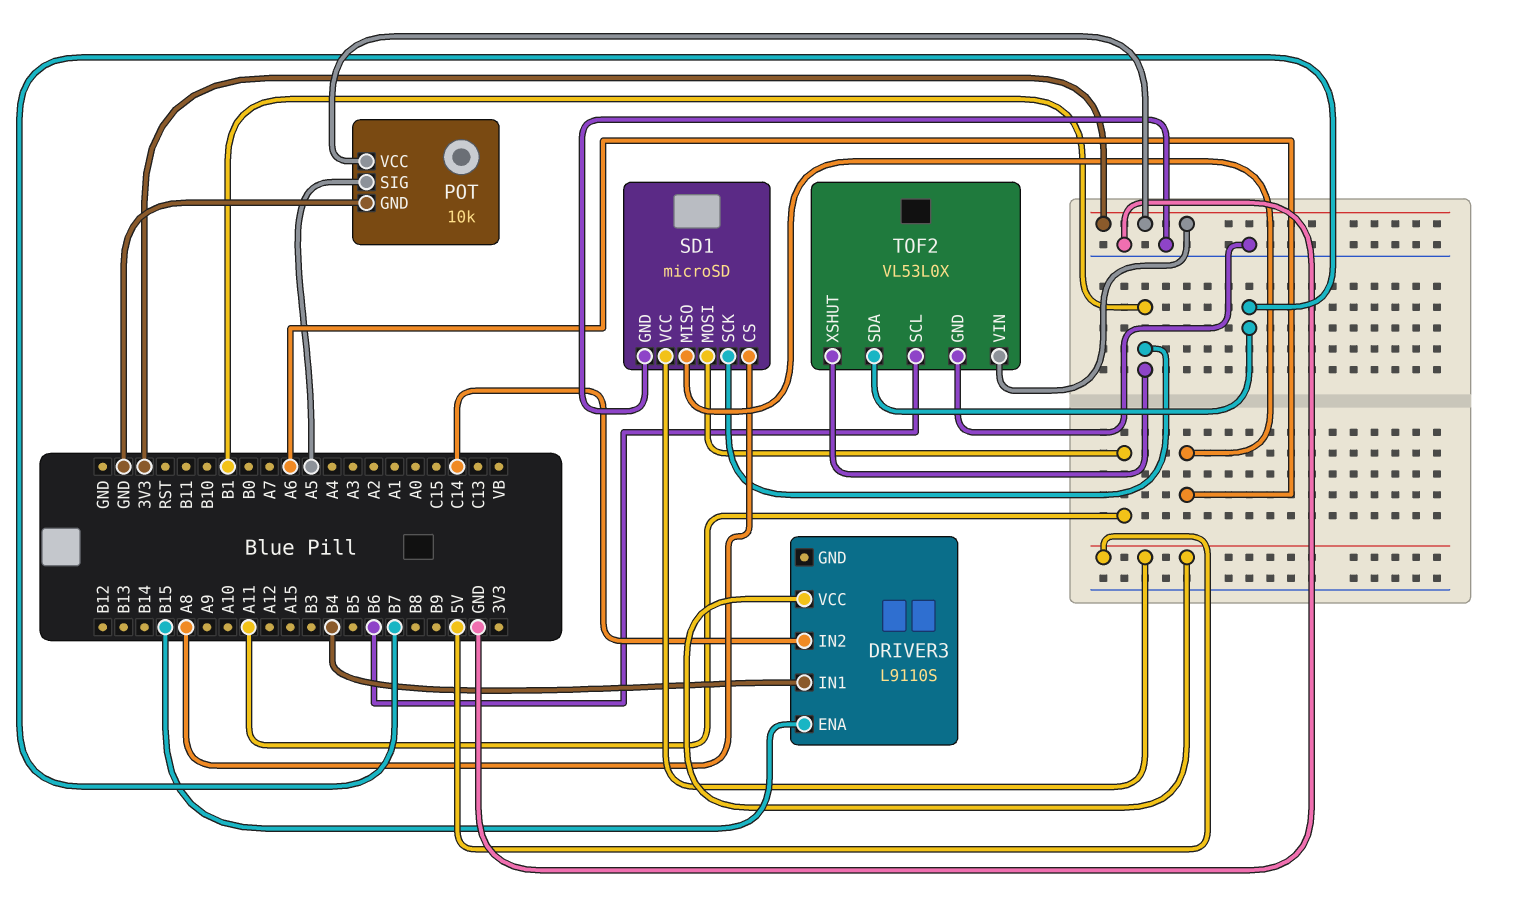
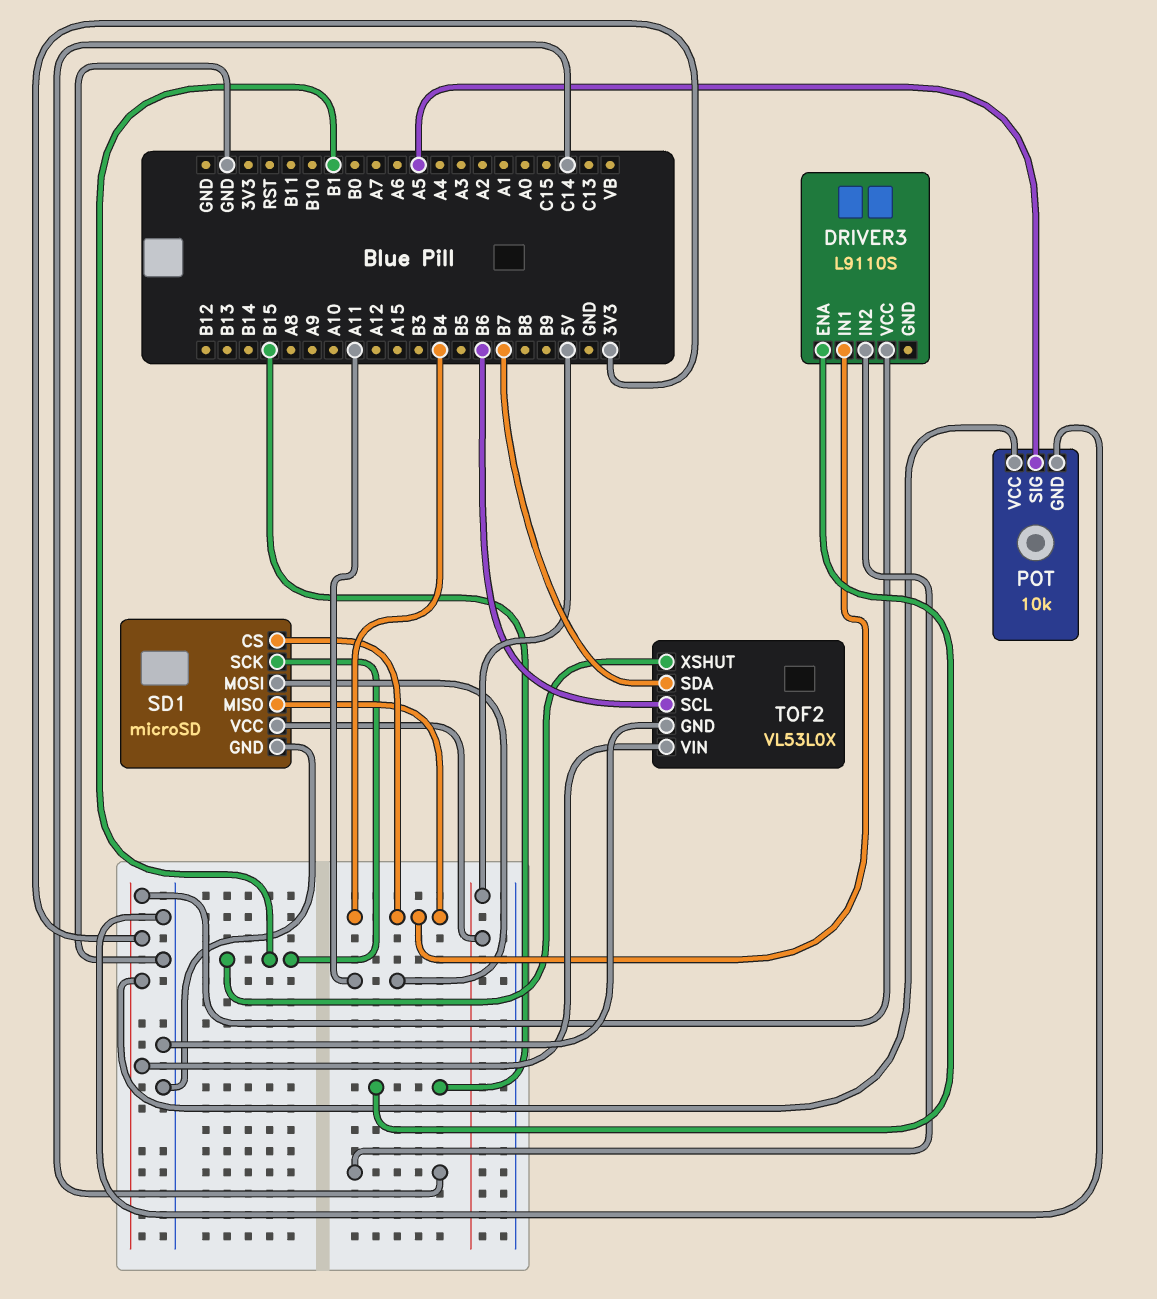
DRIVER3 pin VCC: 5V -> 3V3
SD1 pin CS: A8 -> B4
SD1 pin MISO: A6 -> B4

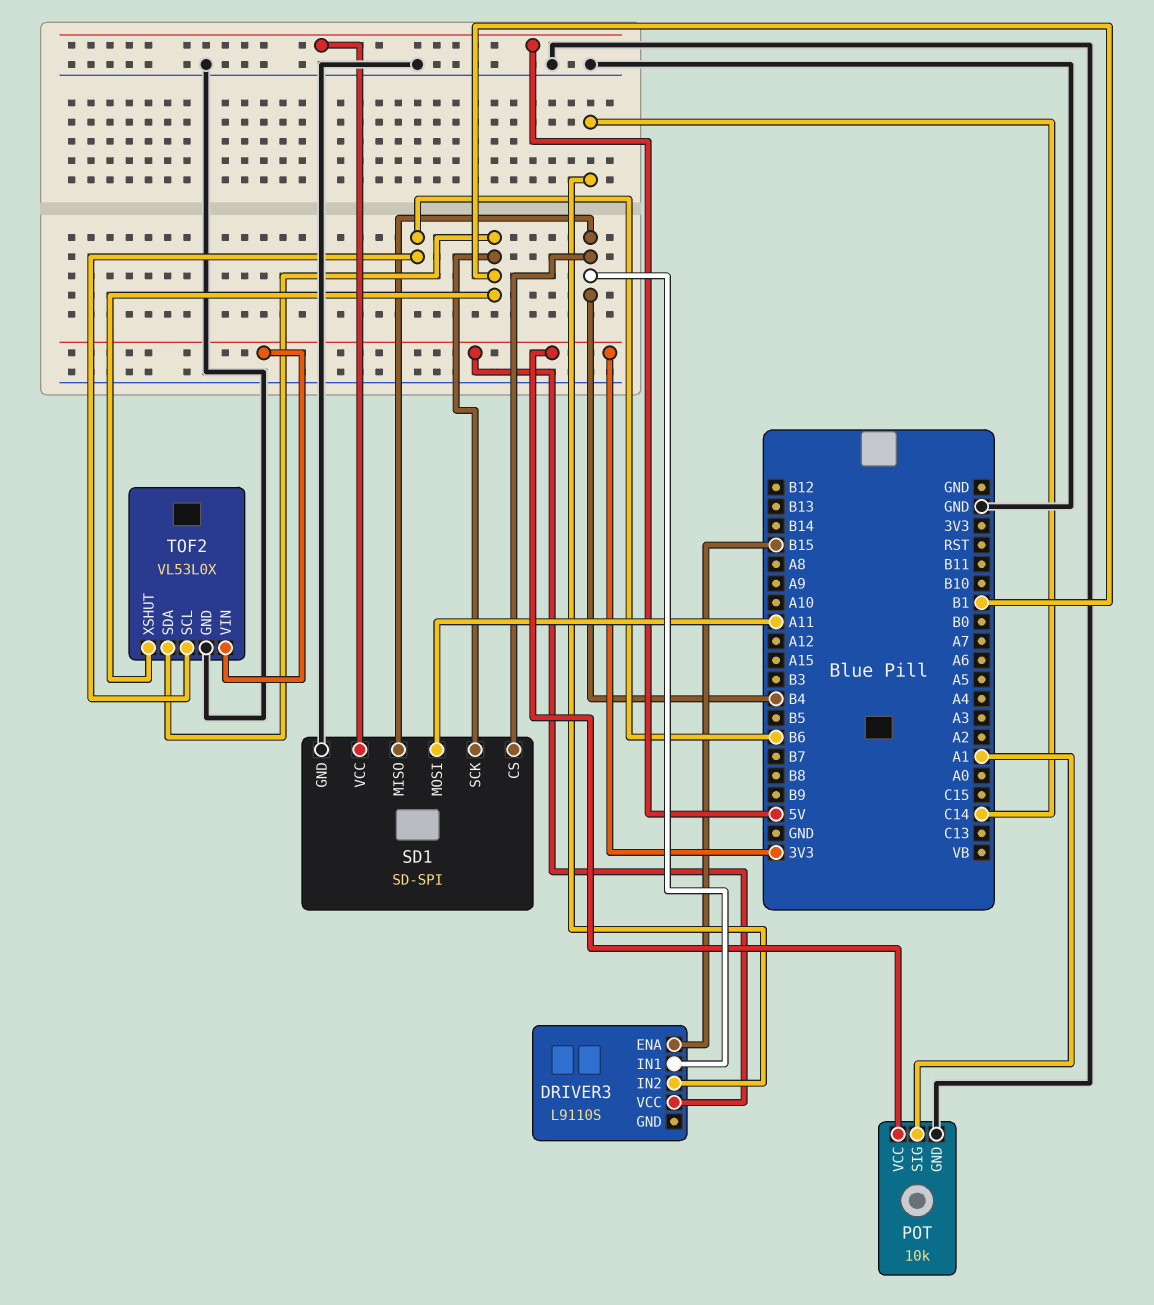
POT pin SIG: A5 -> A1
SD1: microSD -> SD-SPI
TOF2 pin SDA: B7 -> B1

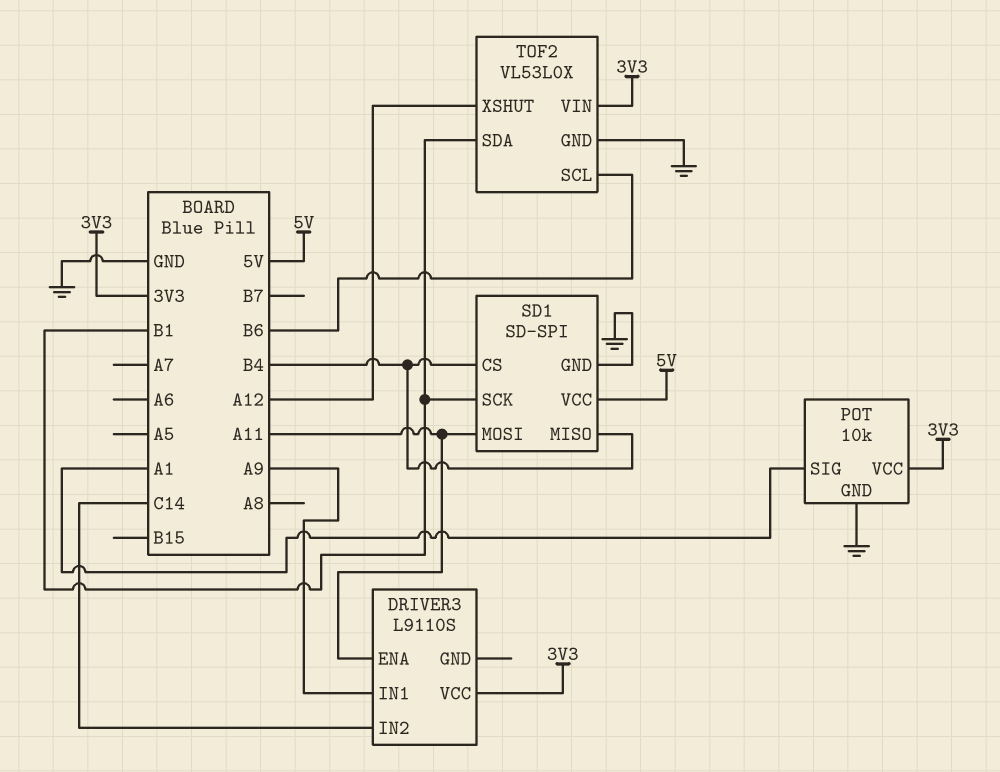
DRIVER3 pin ENA: B15 -> A11
DRIVER3 pin IN1: B4 -> A9
TOF2 pin XSHUT: B1 -> A12

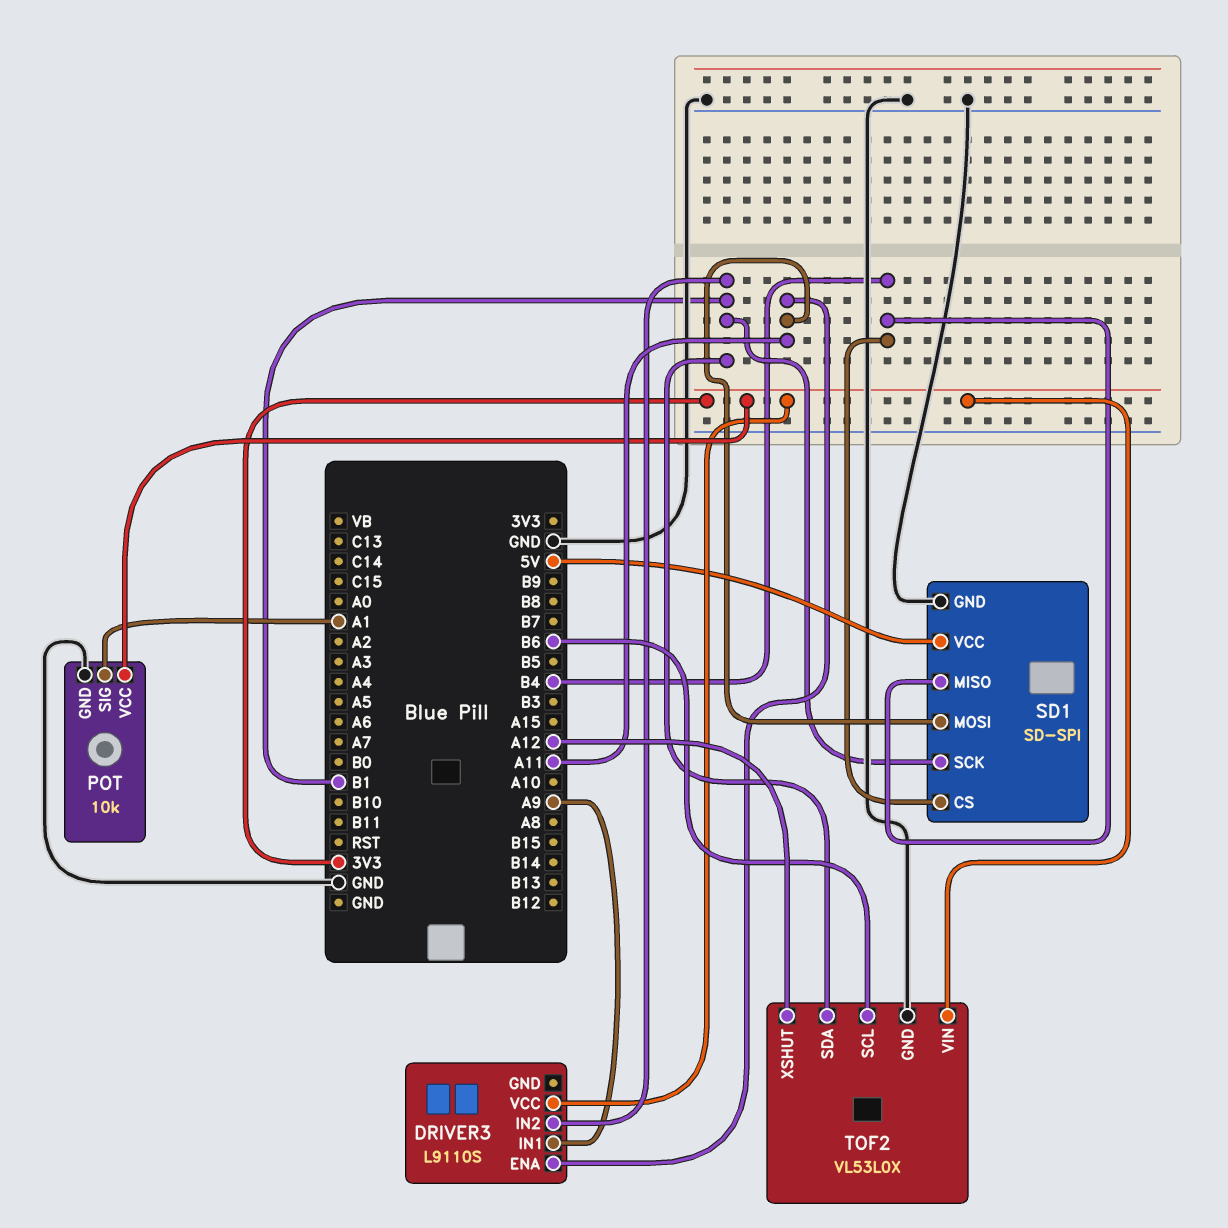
DRIVER3 pin IN2: C14 -> B1

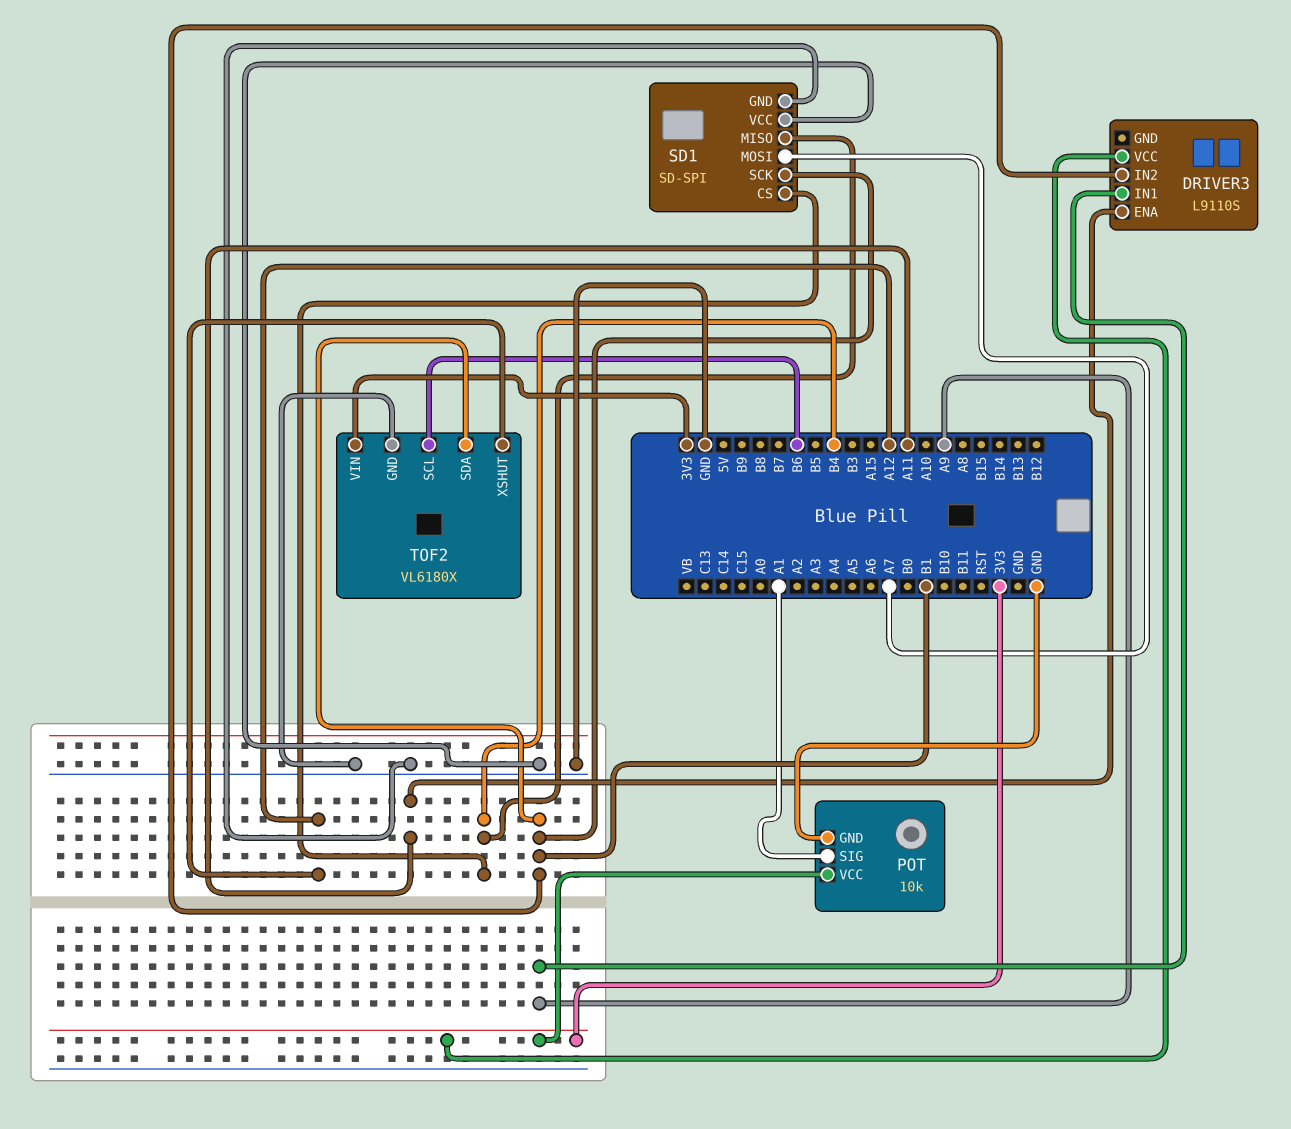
SD1 pin MOSI: A11 -> A7
SD1 pin VCC: 5V -> GND
TOF2: VL53L0X -> VL6180X

